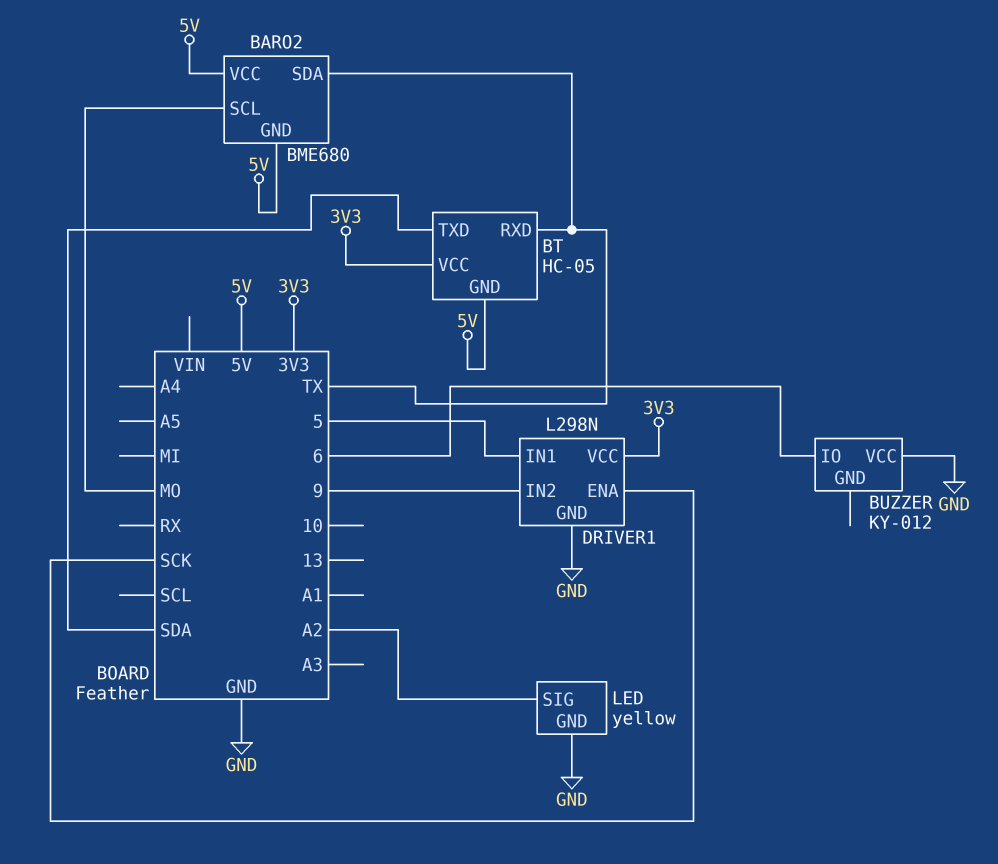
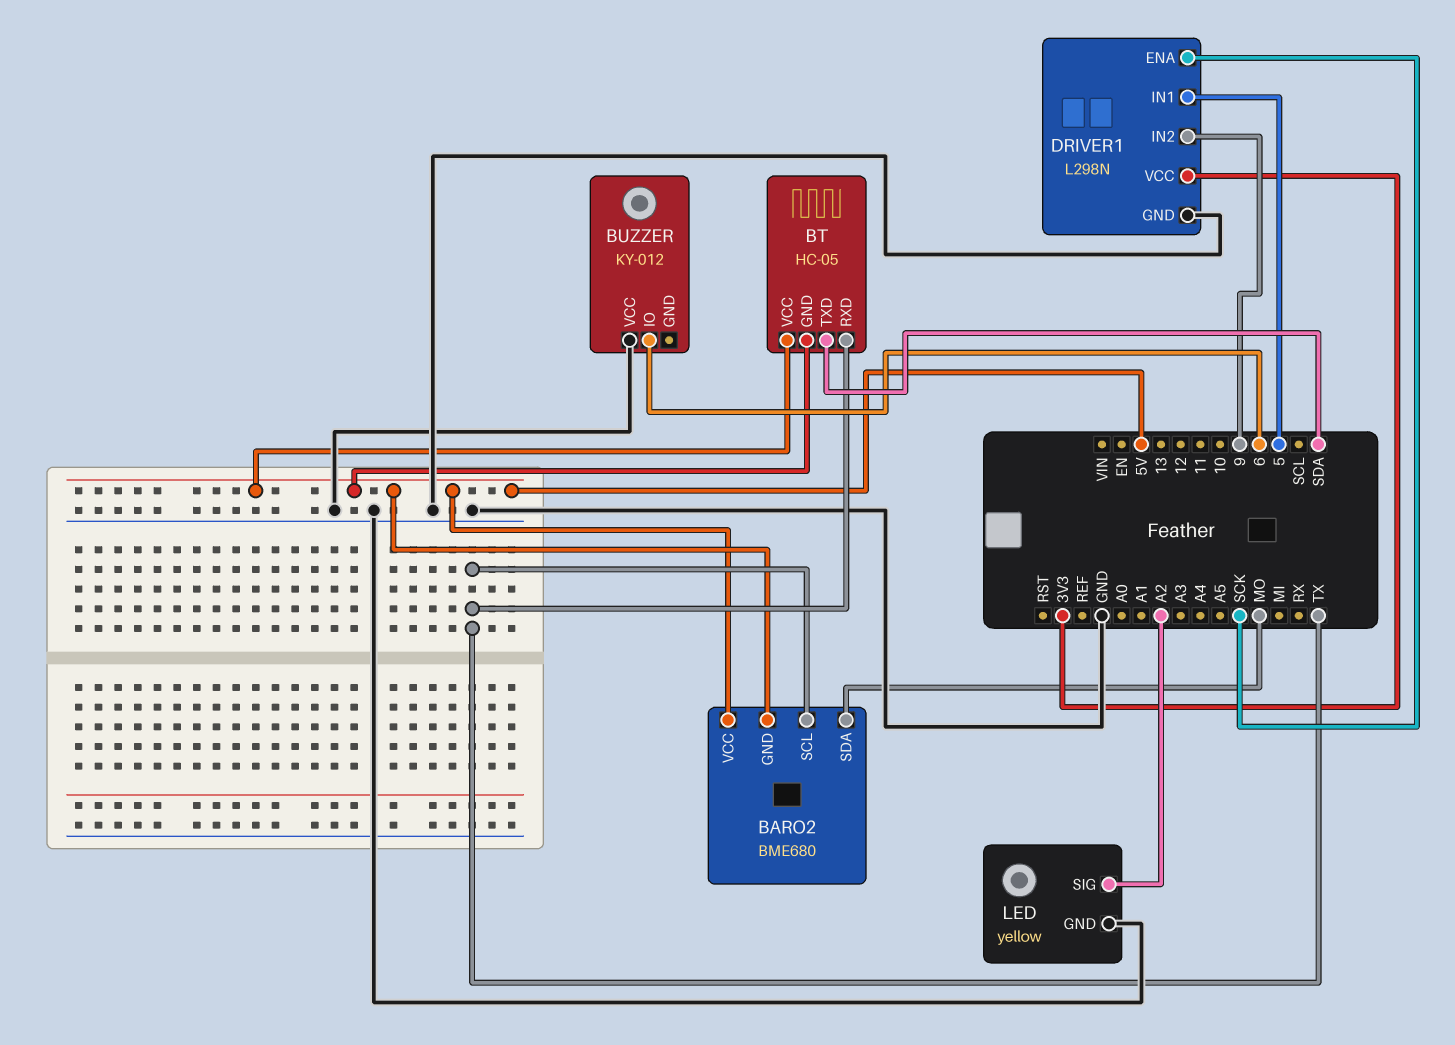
BARO2 pin SCL: MO -> TX
BARO2 pin SDA: TX -> MO
BT pin VCC: 3V3 -> 5V

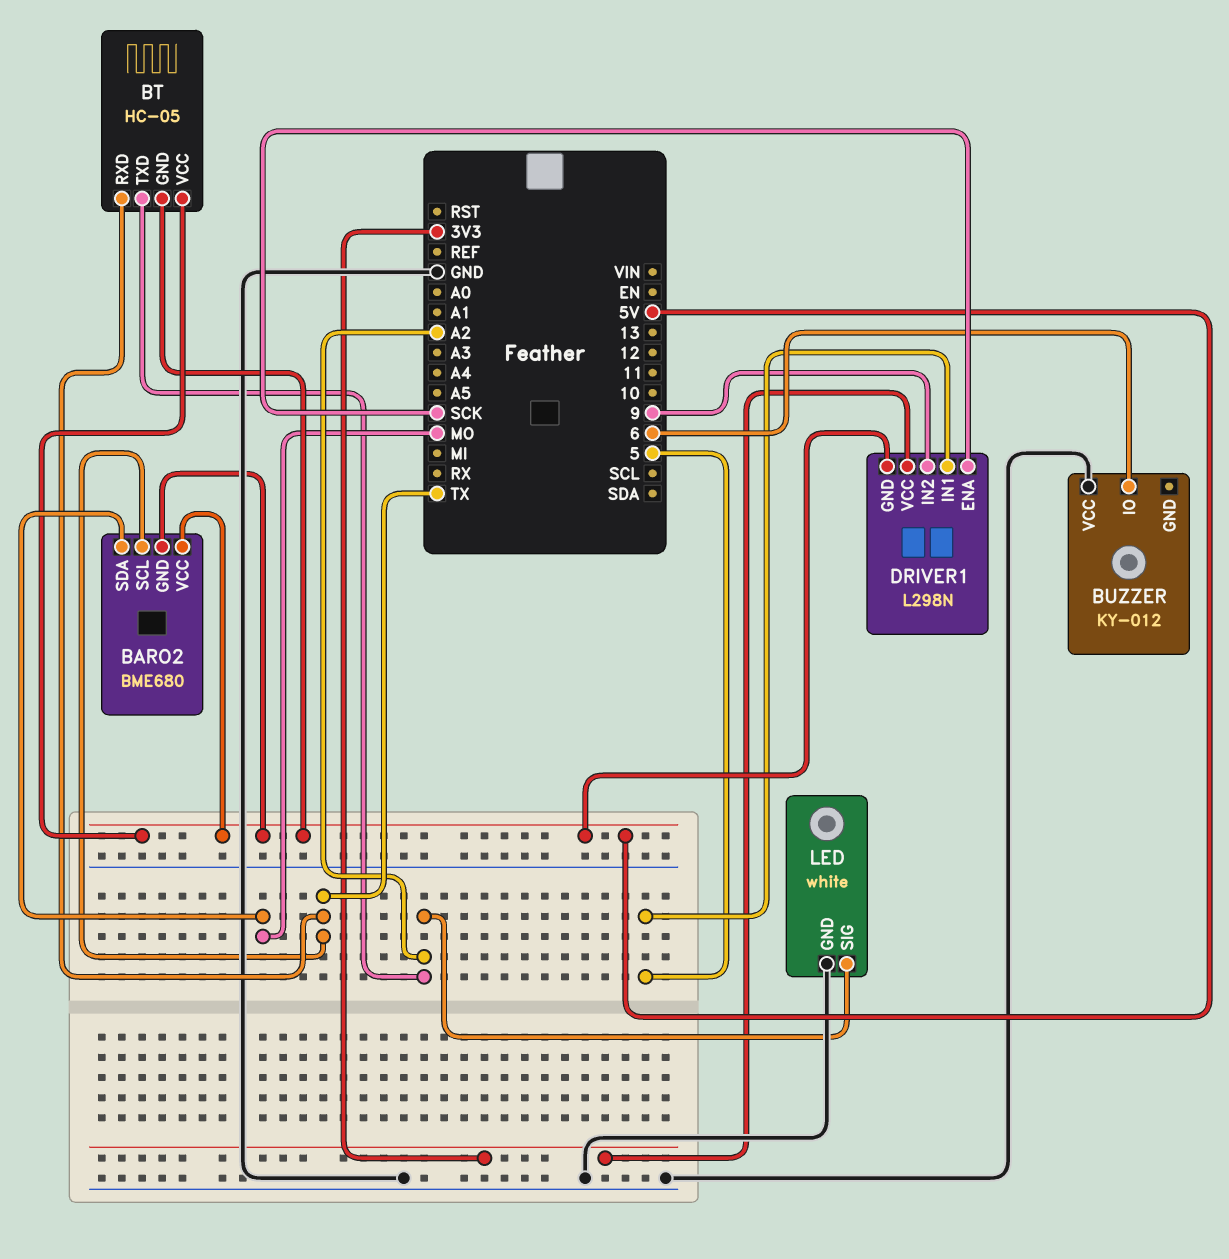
BT pin TXD: SDA -> A2
DRIVER1 pin GND: GND -> 5V
LED: yellow -> white

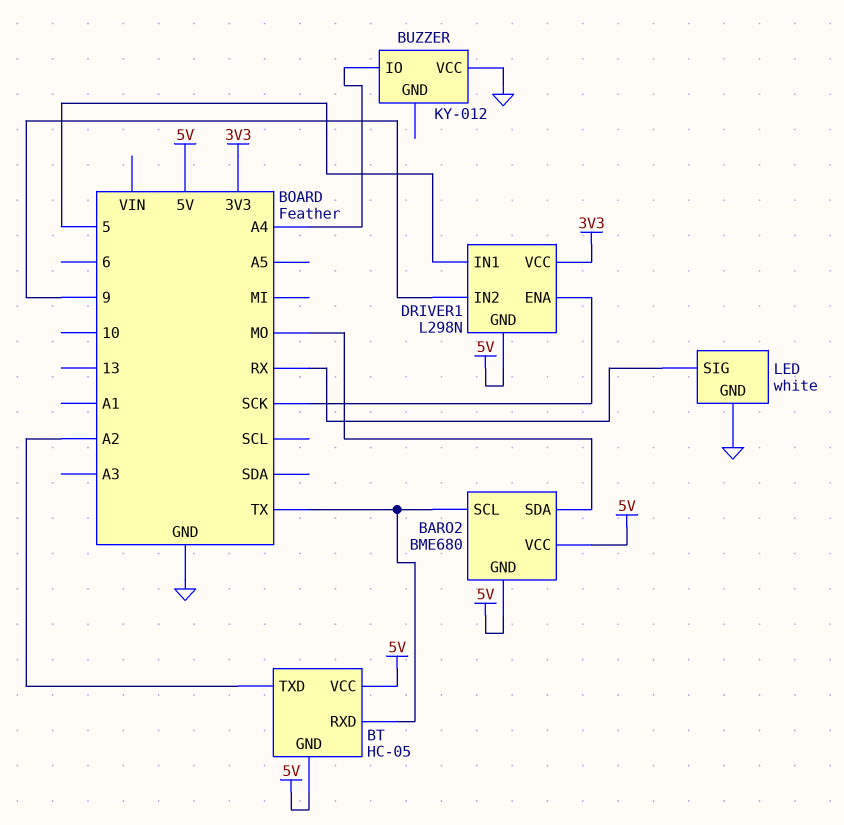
BUZZER pin IO: 6 -> A4
LED pin SIG: A2 -> RX

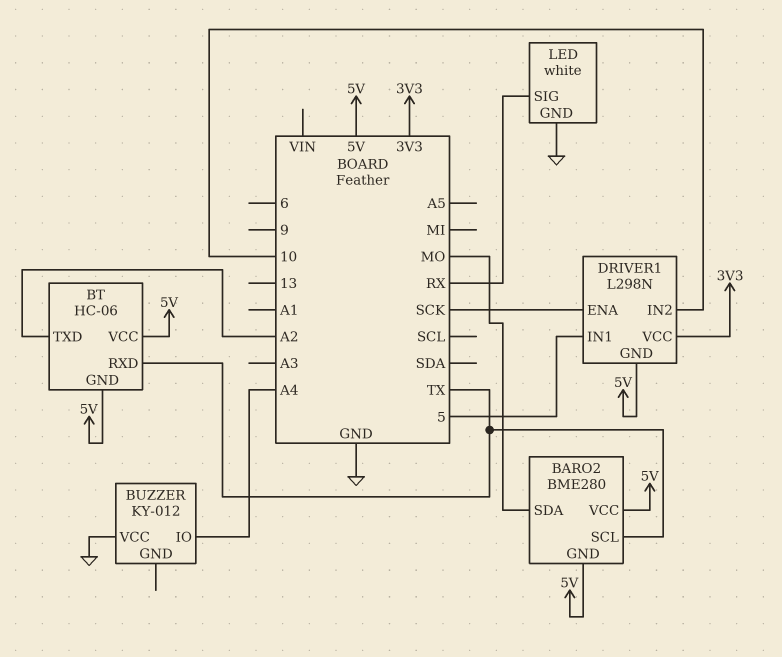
BARO2: BME680 -> BME280
BT: HC-05 -> HC-06
DRIVER1 pin IN2: 9 -> 10

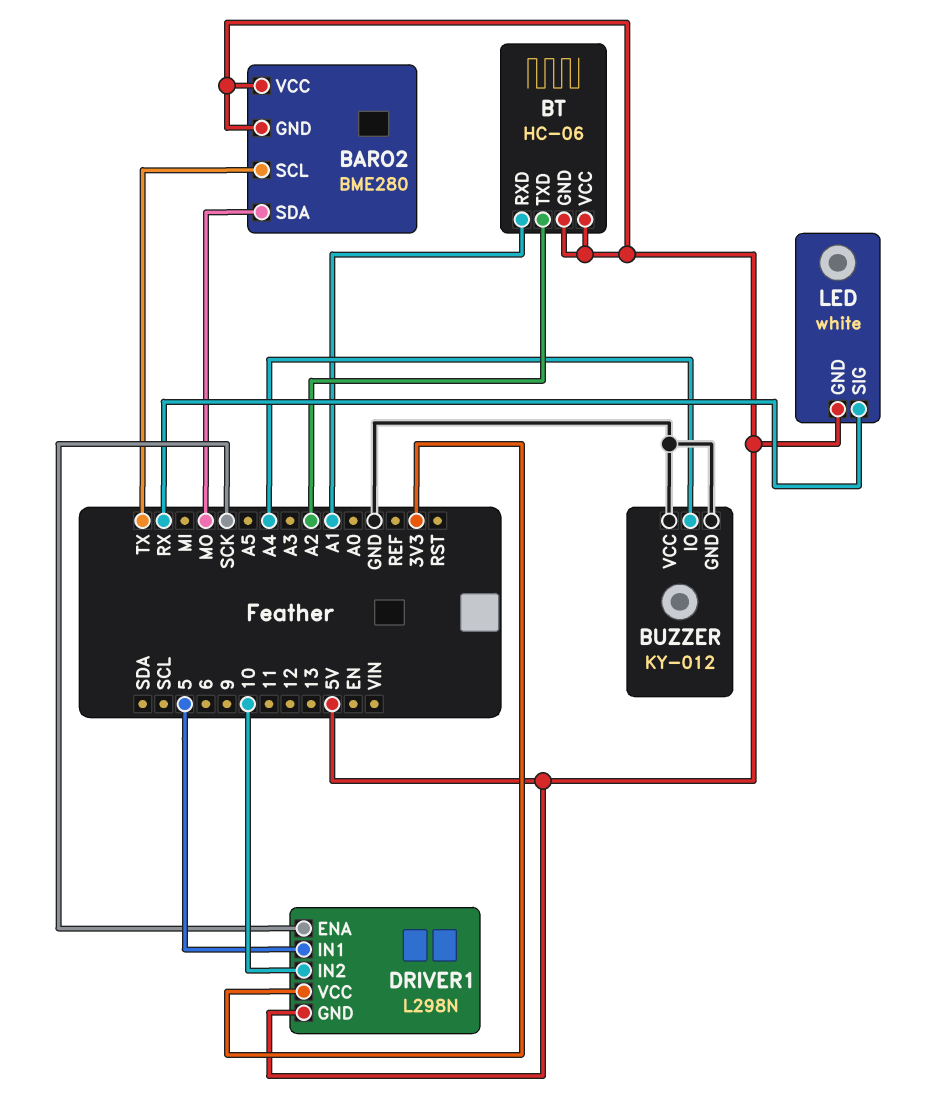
BT pin RXD: TX -> A1
BUZZER pin GND: none -> GND
LED pin GND: GND -> 5V

